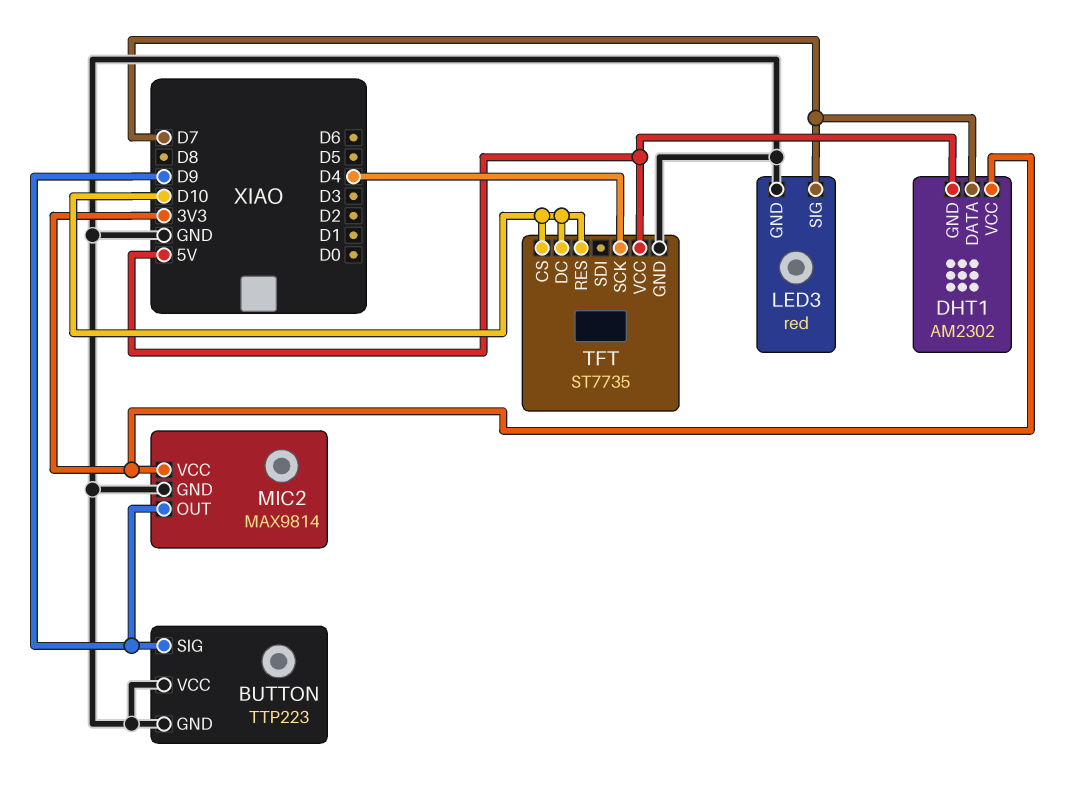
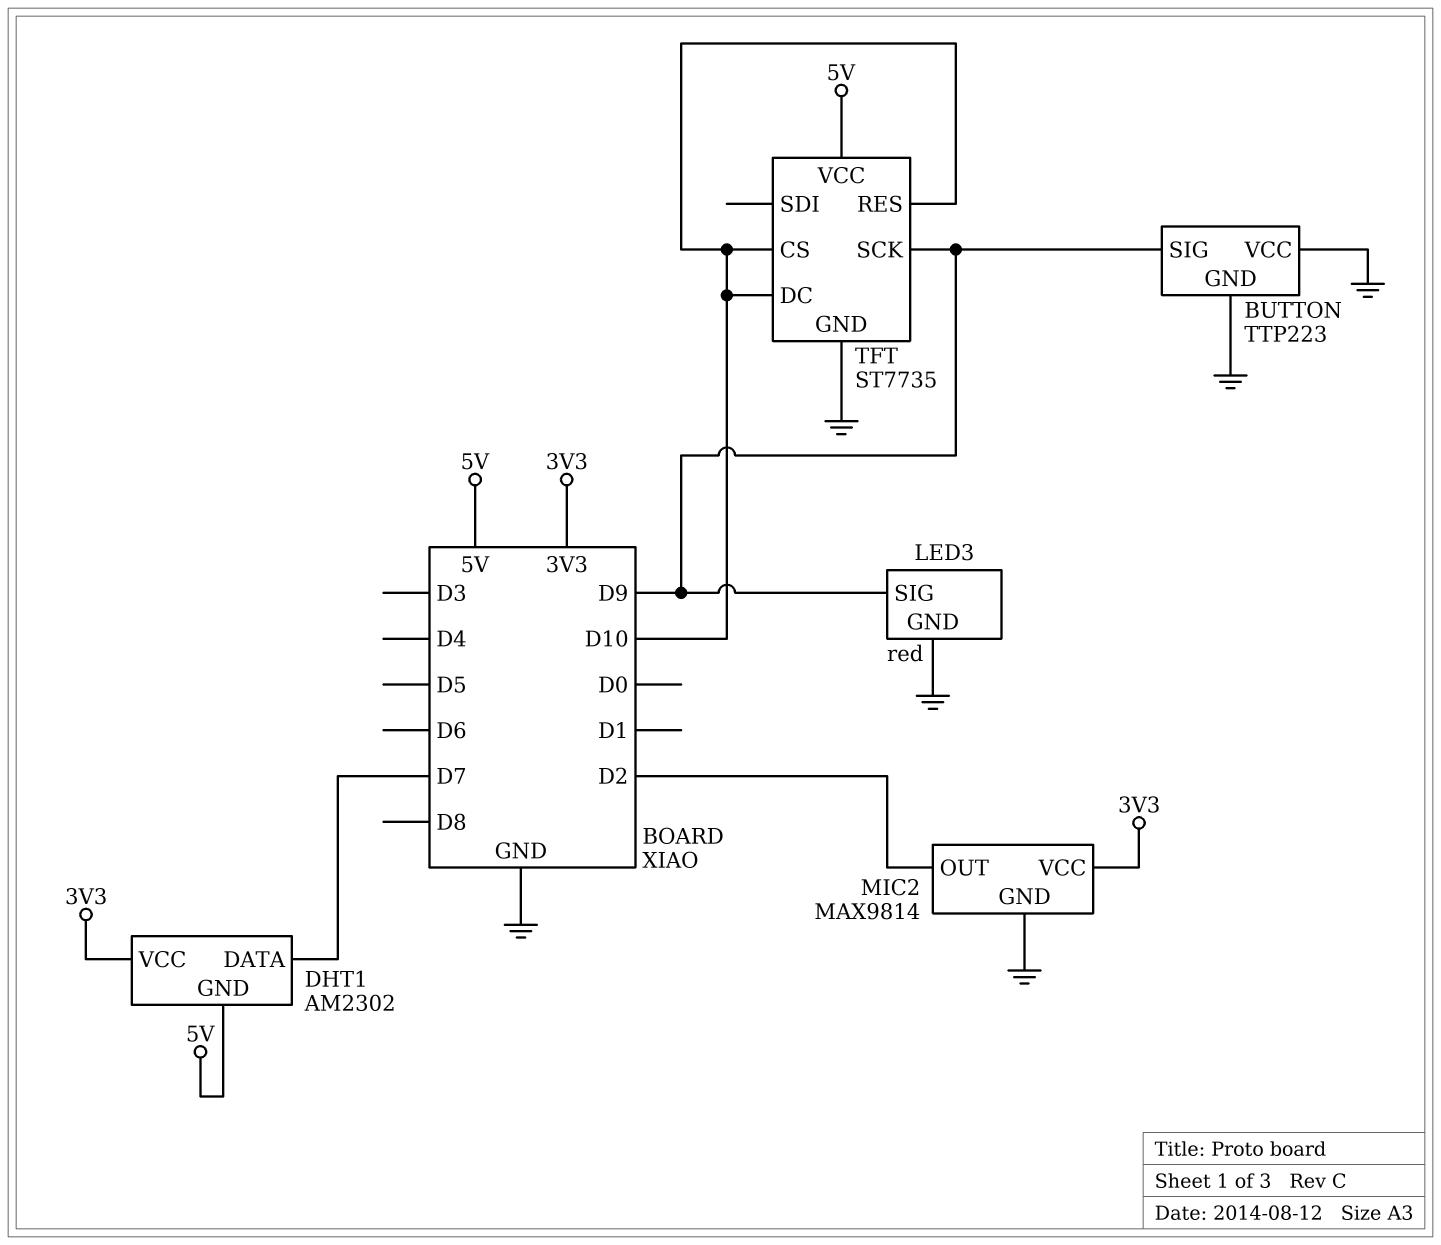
LED3 pin SIG: D7 -> D9
MIC2 pin OUT: D9 -> D2
TFT pin SCK: D4 -> D9

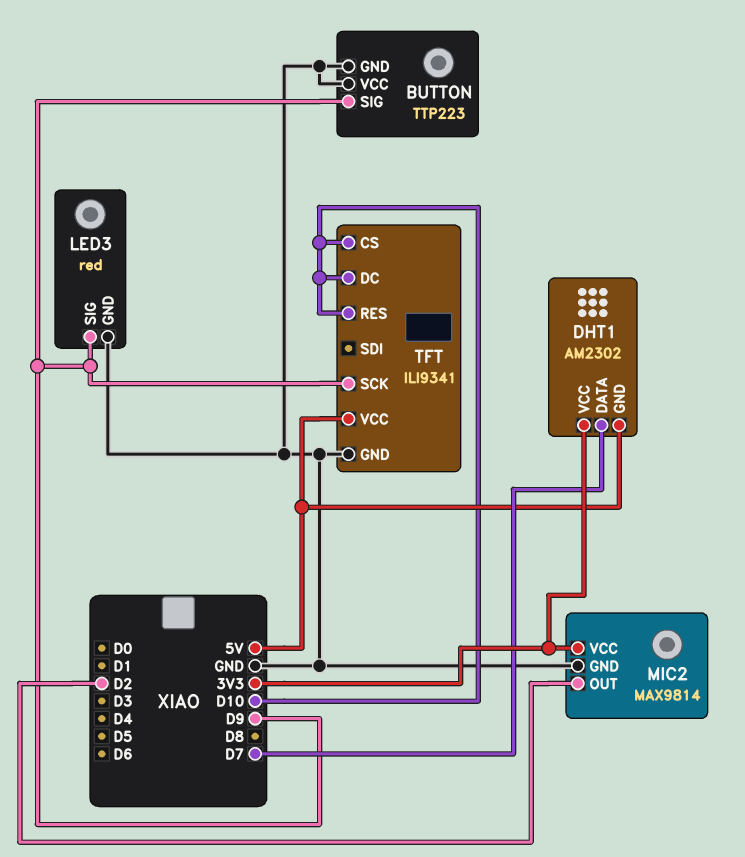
TFT: ST7735 -> ILI9341

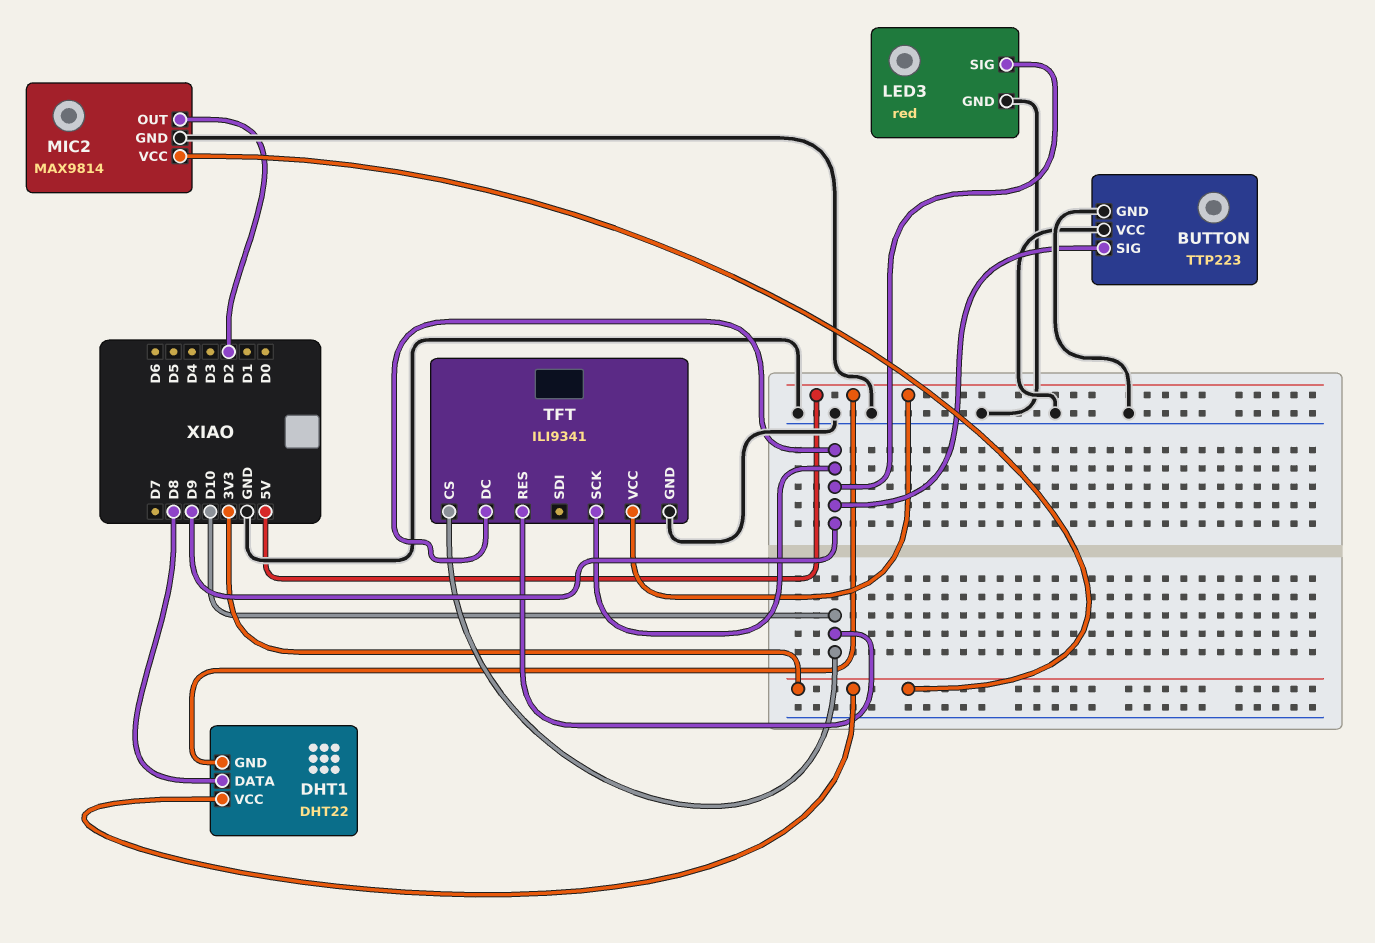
DHT1: AM2302 -> DHT22
DHT1 pin DATA: D7 -> D8
TFT pin DC: D10 -> D9

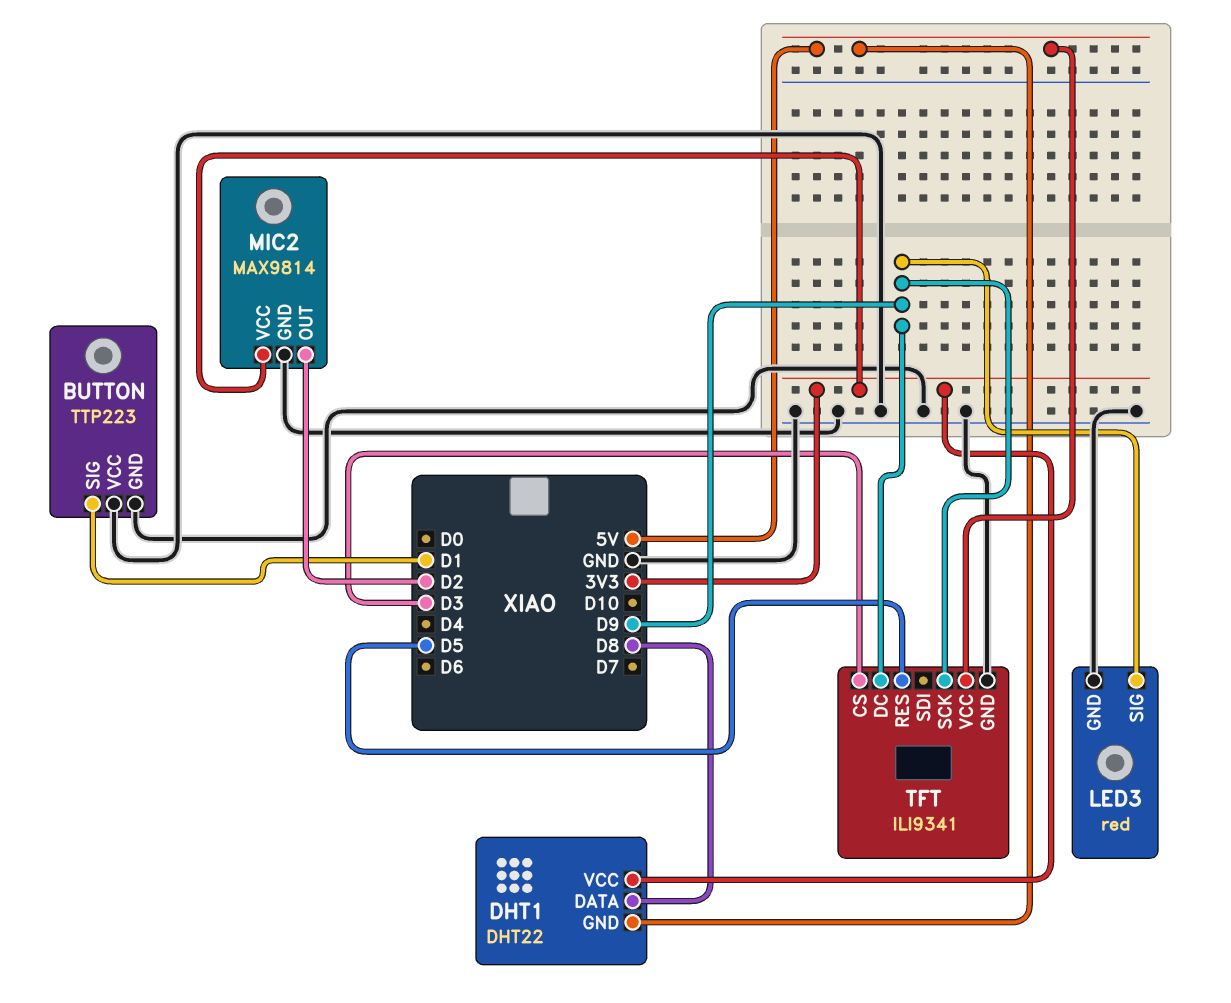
BUTTON pin SIG: D9 -> D1
TFT pin CS: D10 -> D3
TFT pin RES: D10 -> D5

